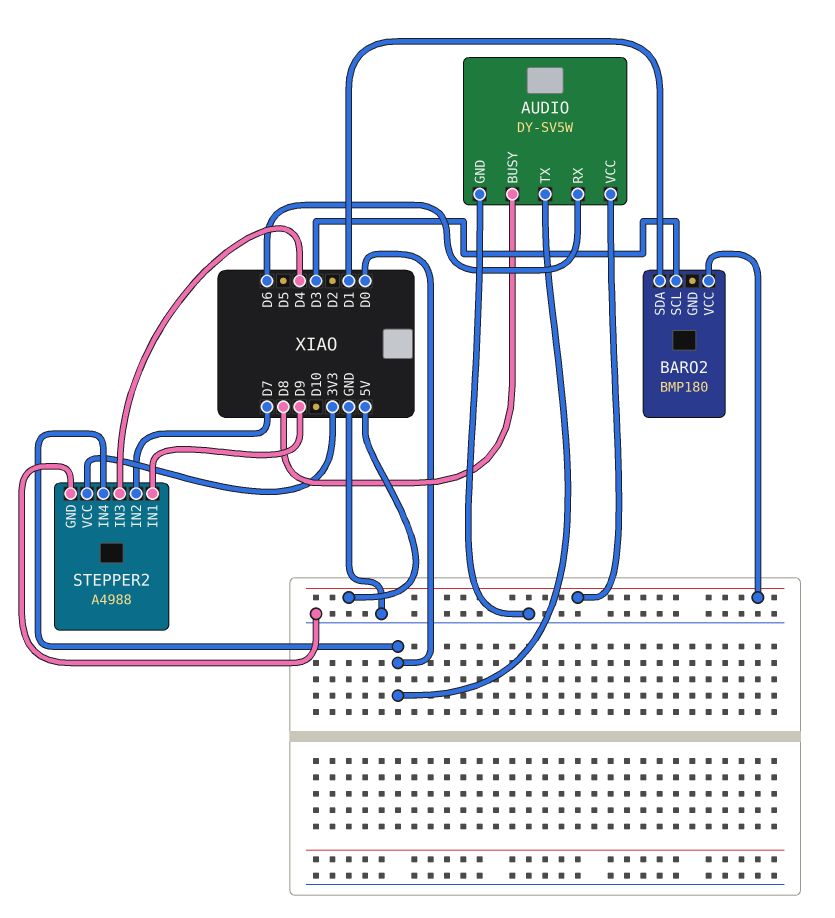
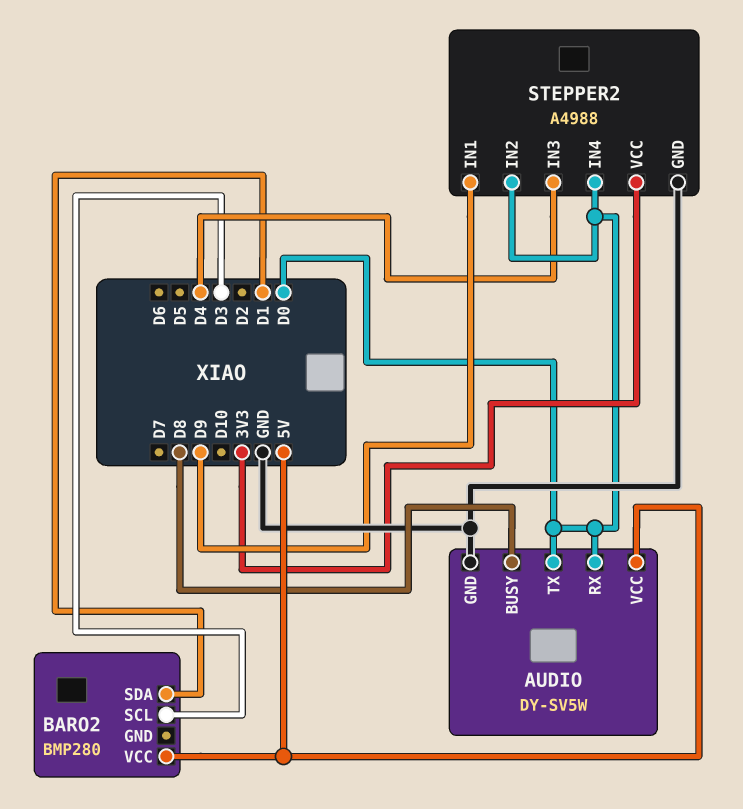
AUDIO pin RX: D6 -> D0
BARO2: BMP180 -> BMP280
STEPPER2 pin IN2: D7 -> D0

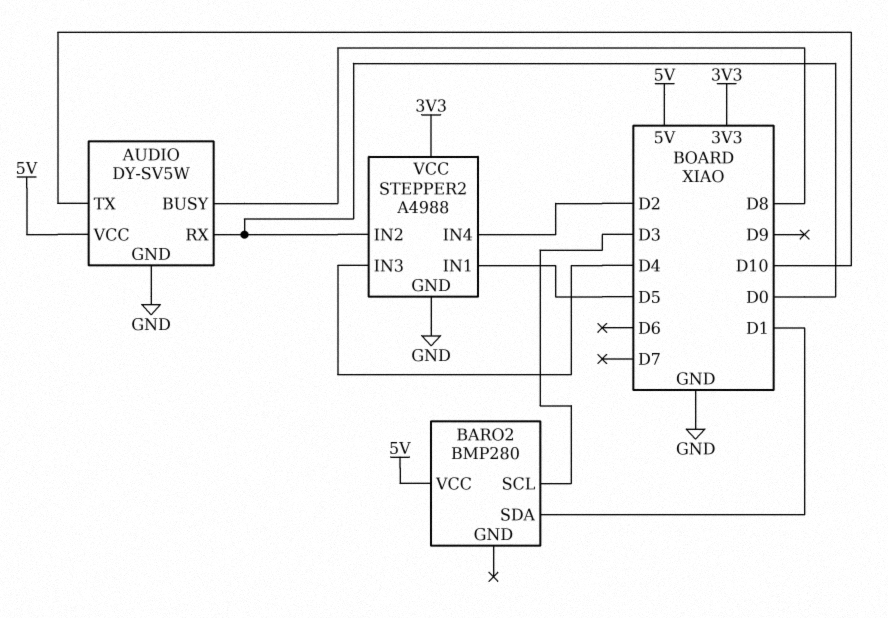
AUDIO pin TX: D0 -> D10
STEPPER2 pin IN1: D9 -> D5
STEPPER2 pin IN4: D0 -> D2

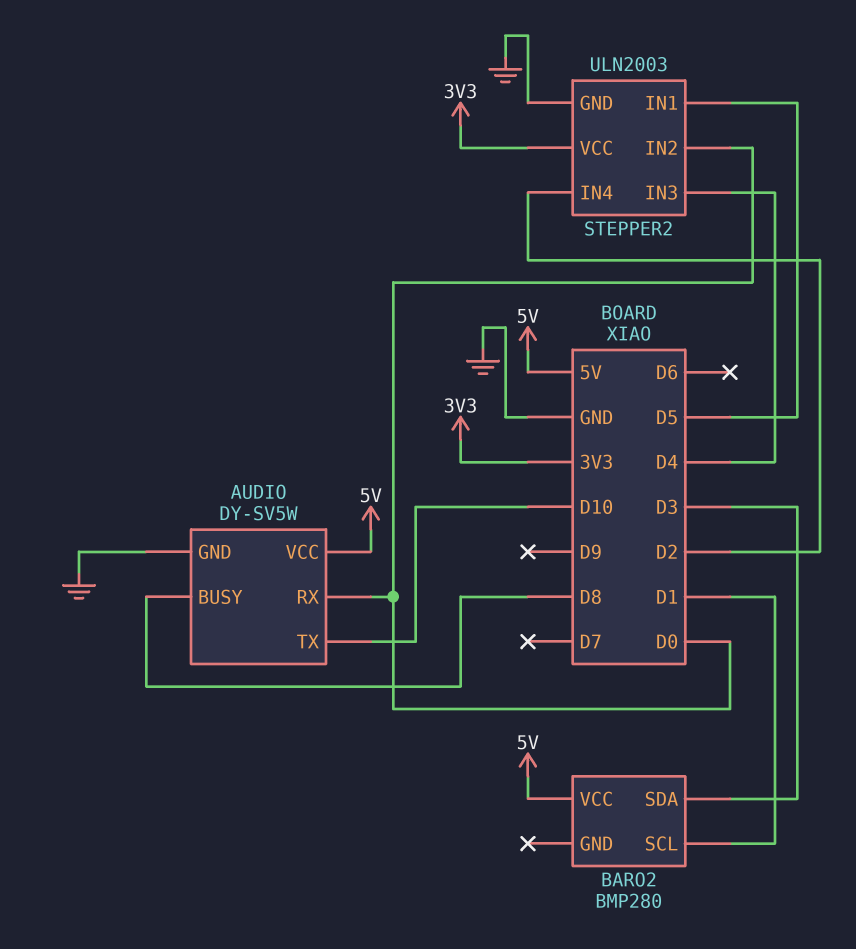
BARO2 pin SCL: D3 -> D1
BARO2 pin SDA: D1 -> D3
STEPPER2: A4988 -> ULN2003

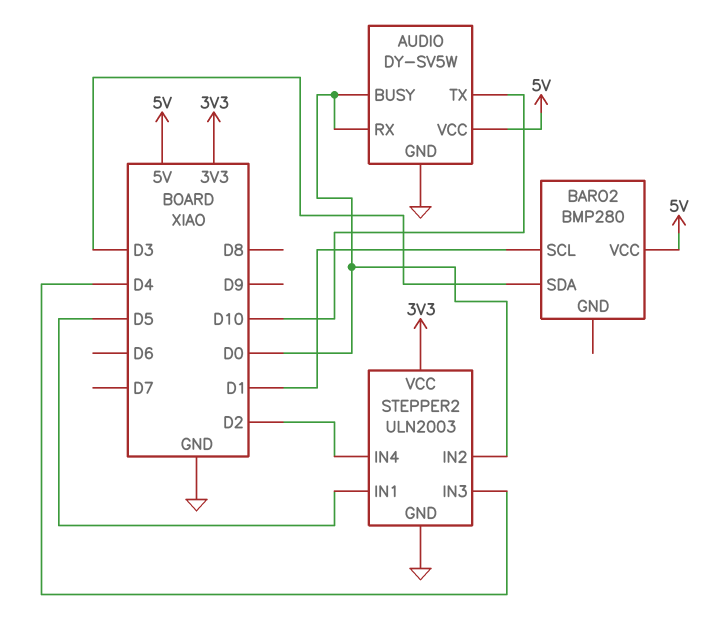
AUDIO pin BUSY: D8 -> D0

